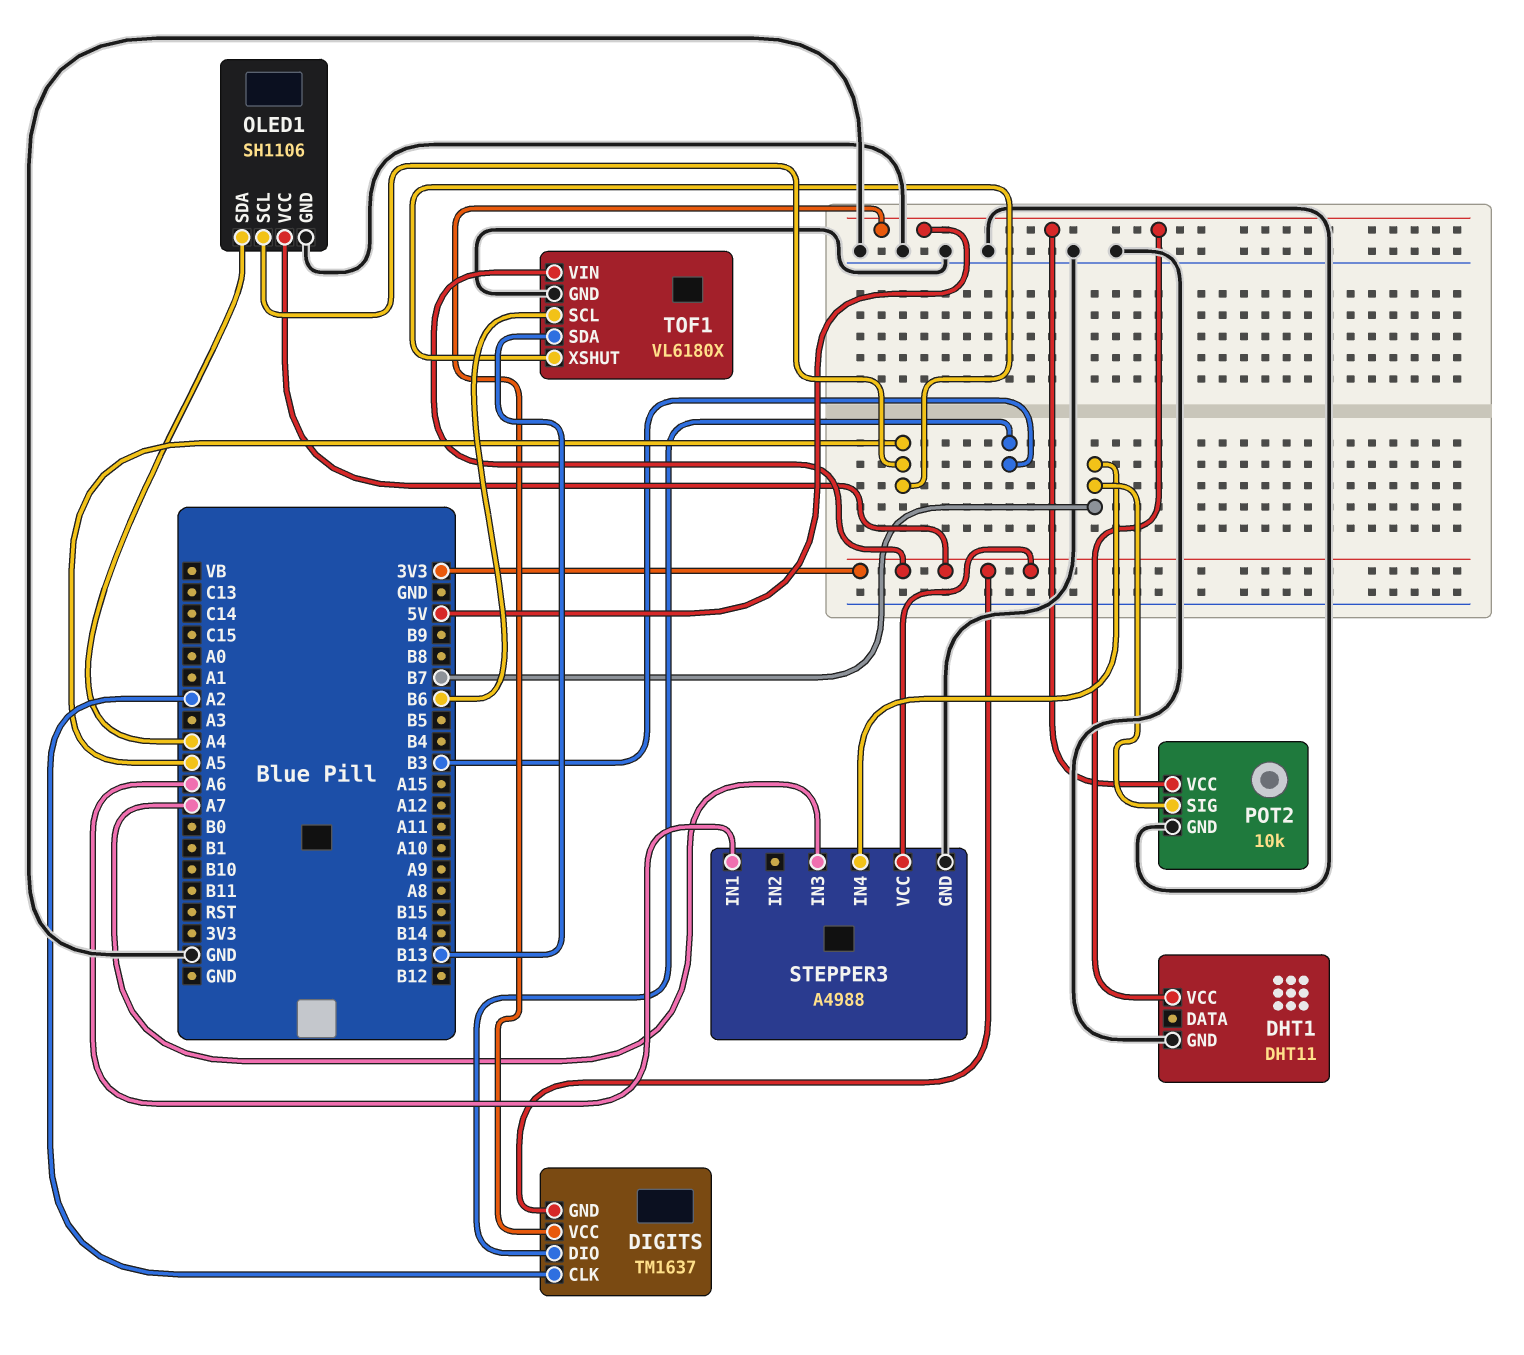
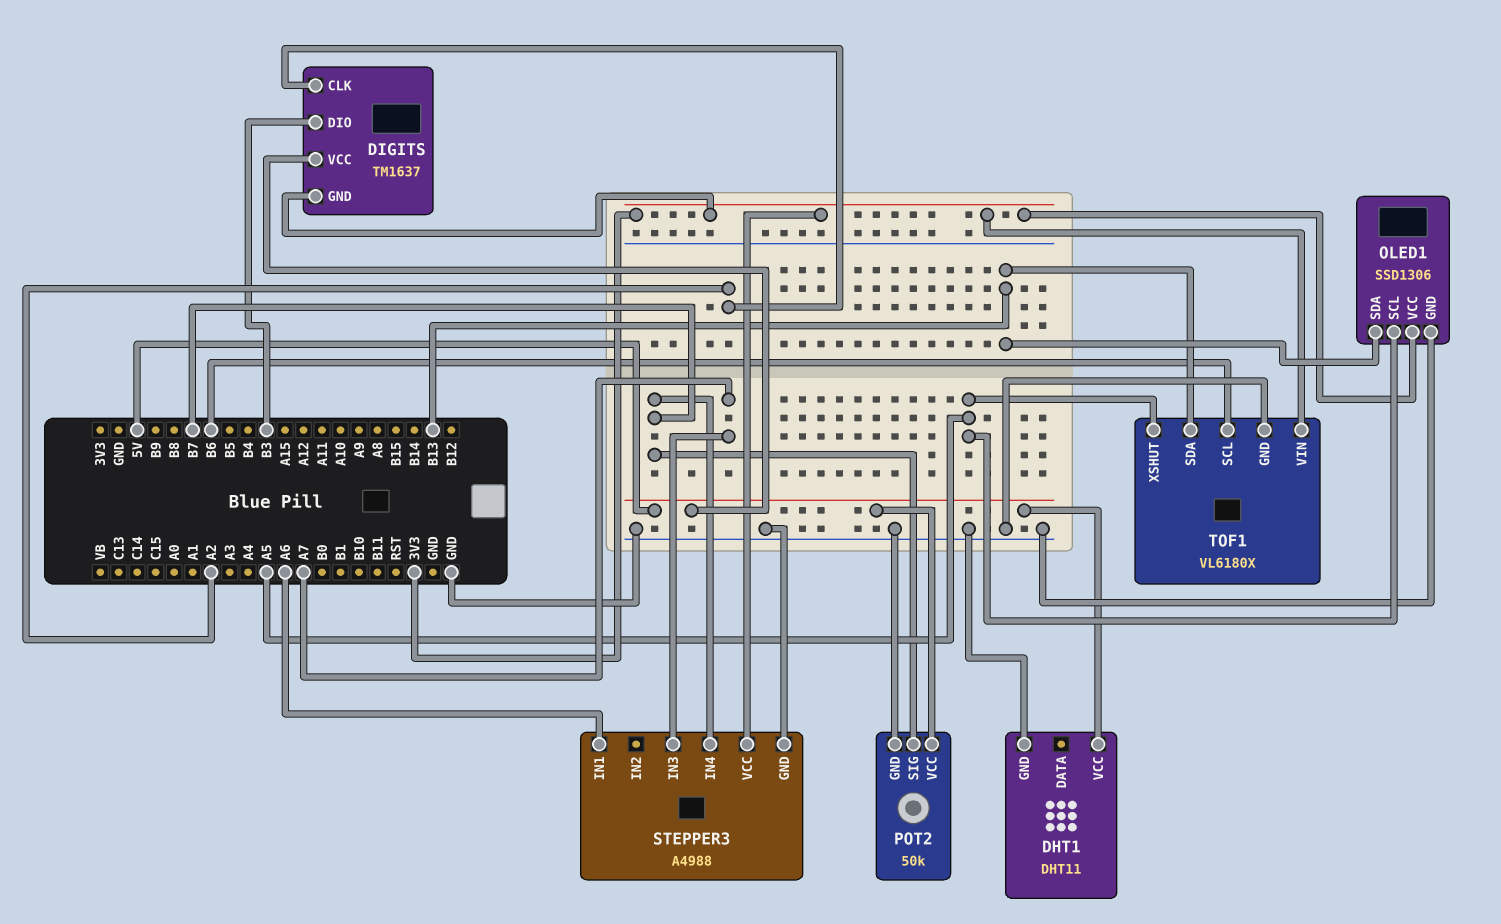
OLED1: SH1106 -> SSD1306
OLED1 pin SDA: A4 -> B13
POT2: 10k -> 50k

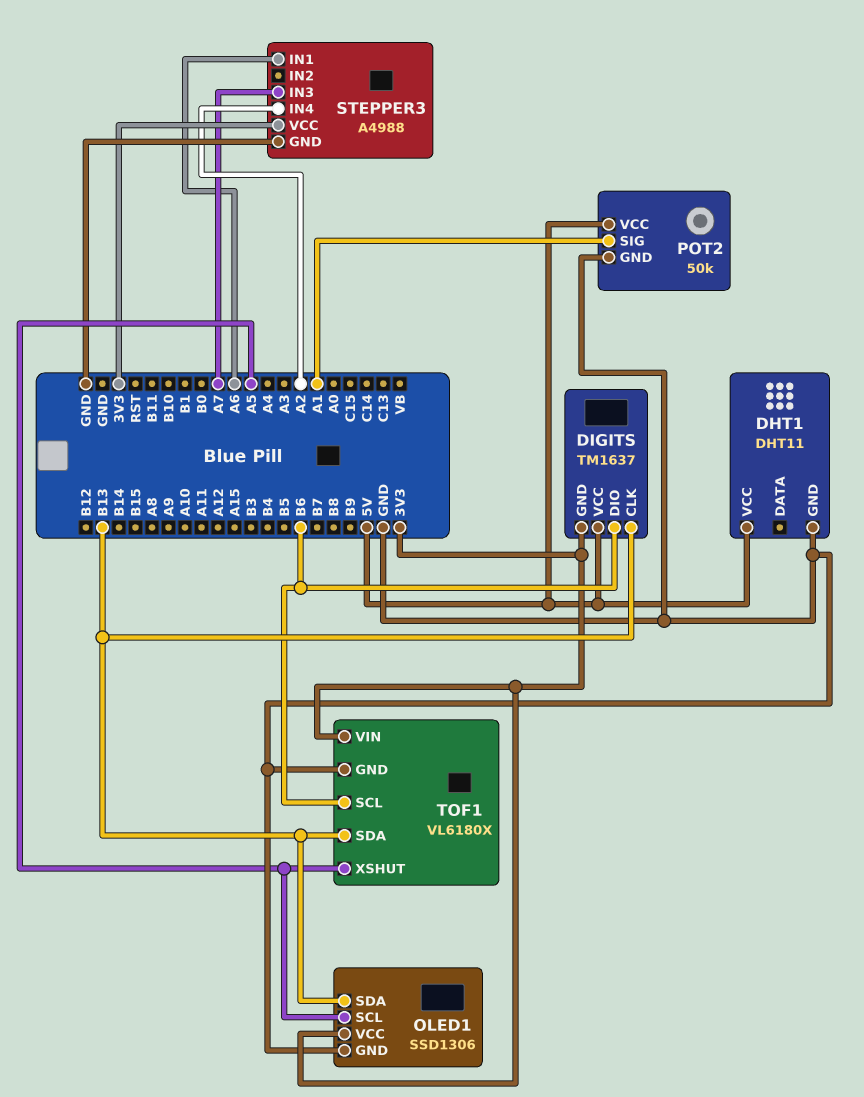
DIGITS pin CLK: A2 -> B13
DIGITS pin DIO: B3 -> B6
POT2 pin SIG: B7 -> A1
STEPPER3 pin IN4: B7 -> A2

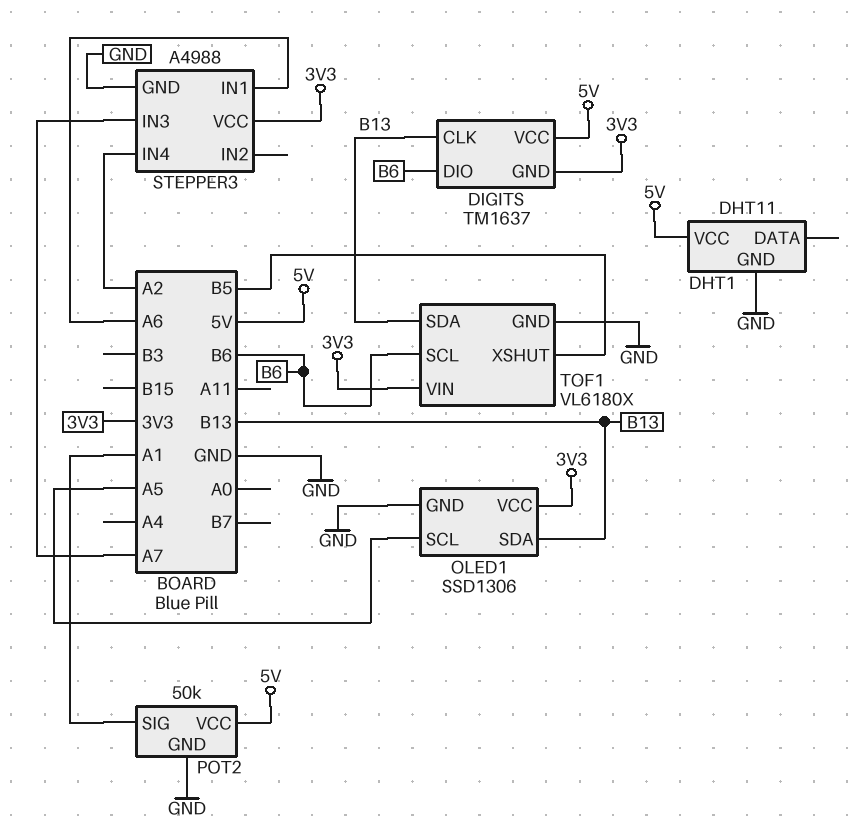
TOF1 pin XSHUT: A5 -> B5

